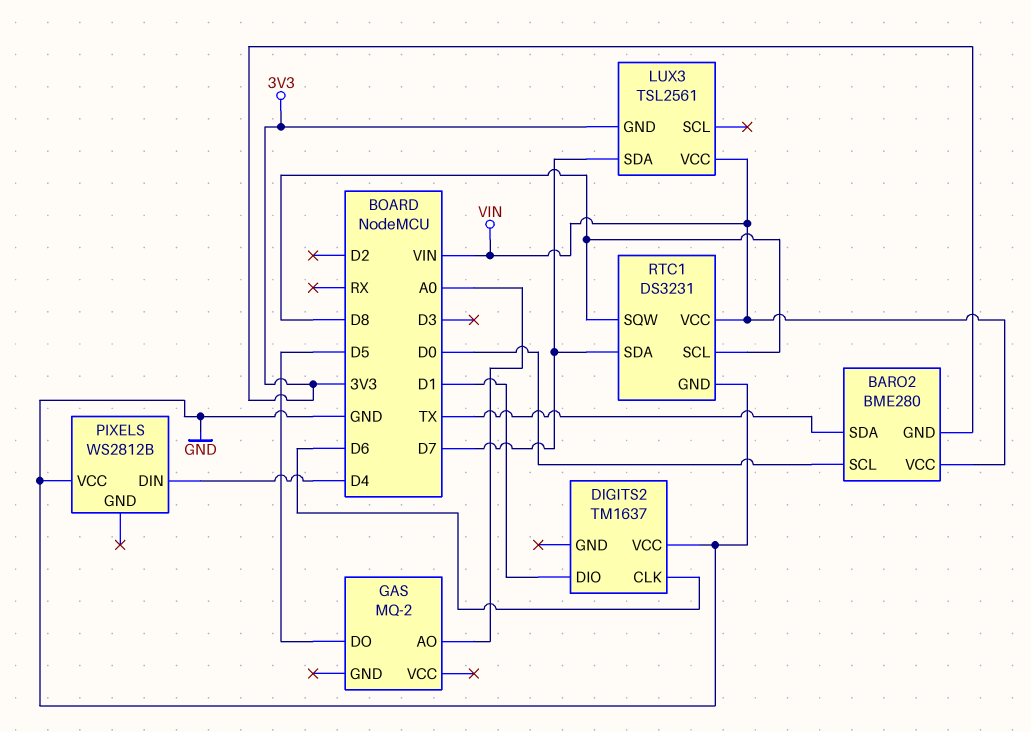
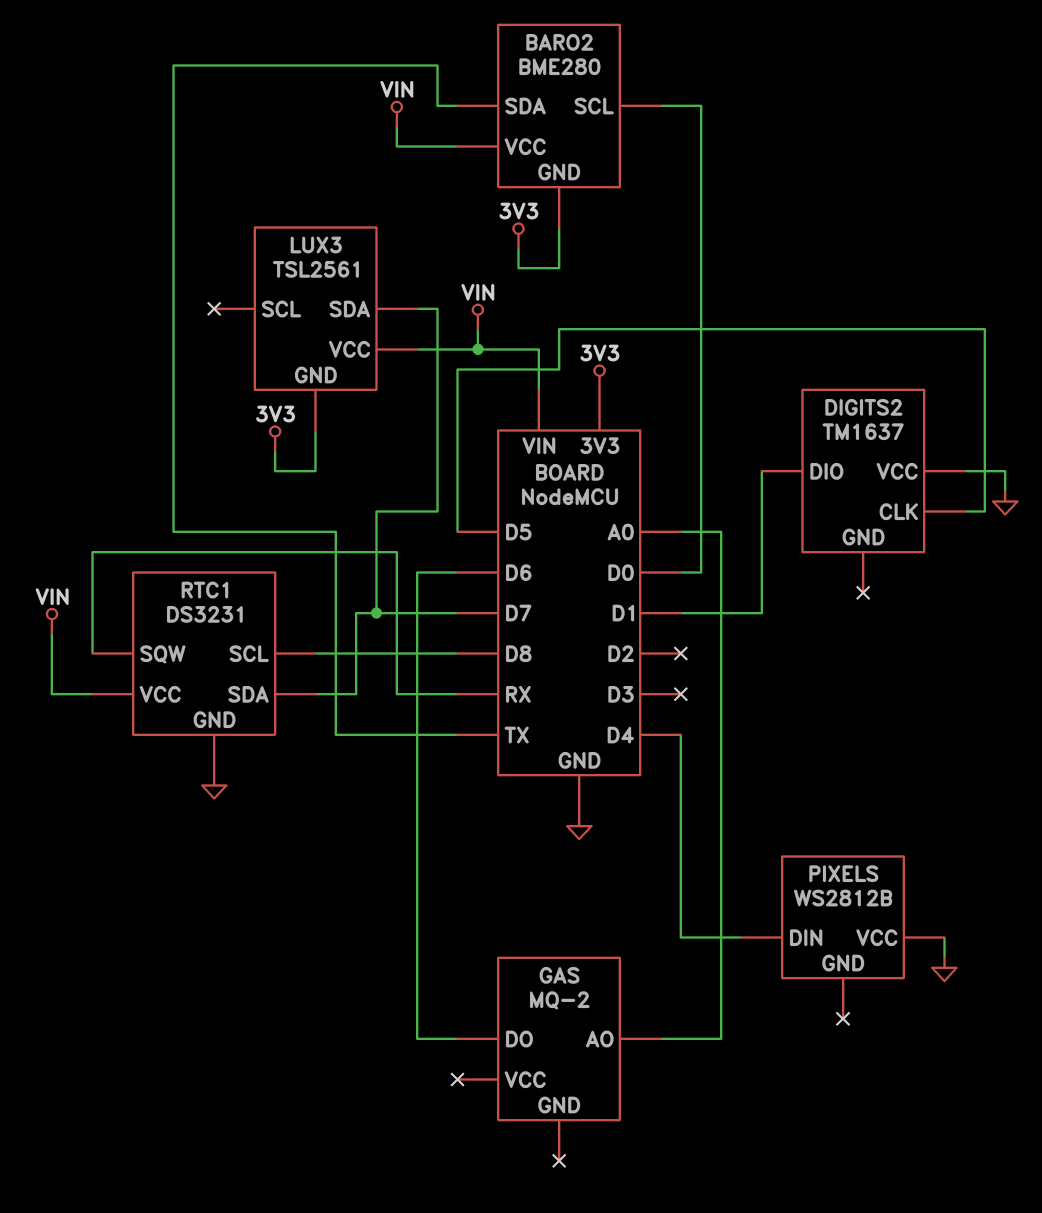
DIGITS2 pin CLK: D6 -> D5
GAS pin DO: D5 -> D6
RTC1 pin SQW: D8 -> RX

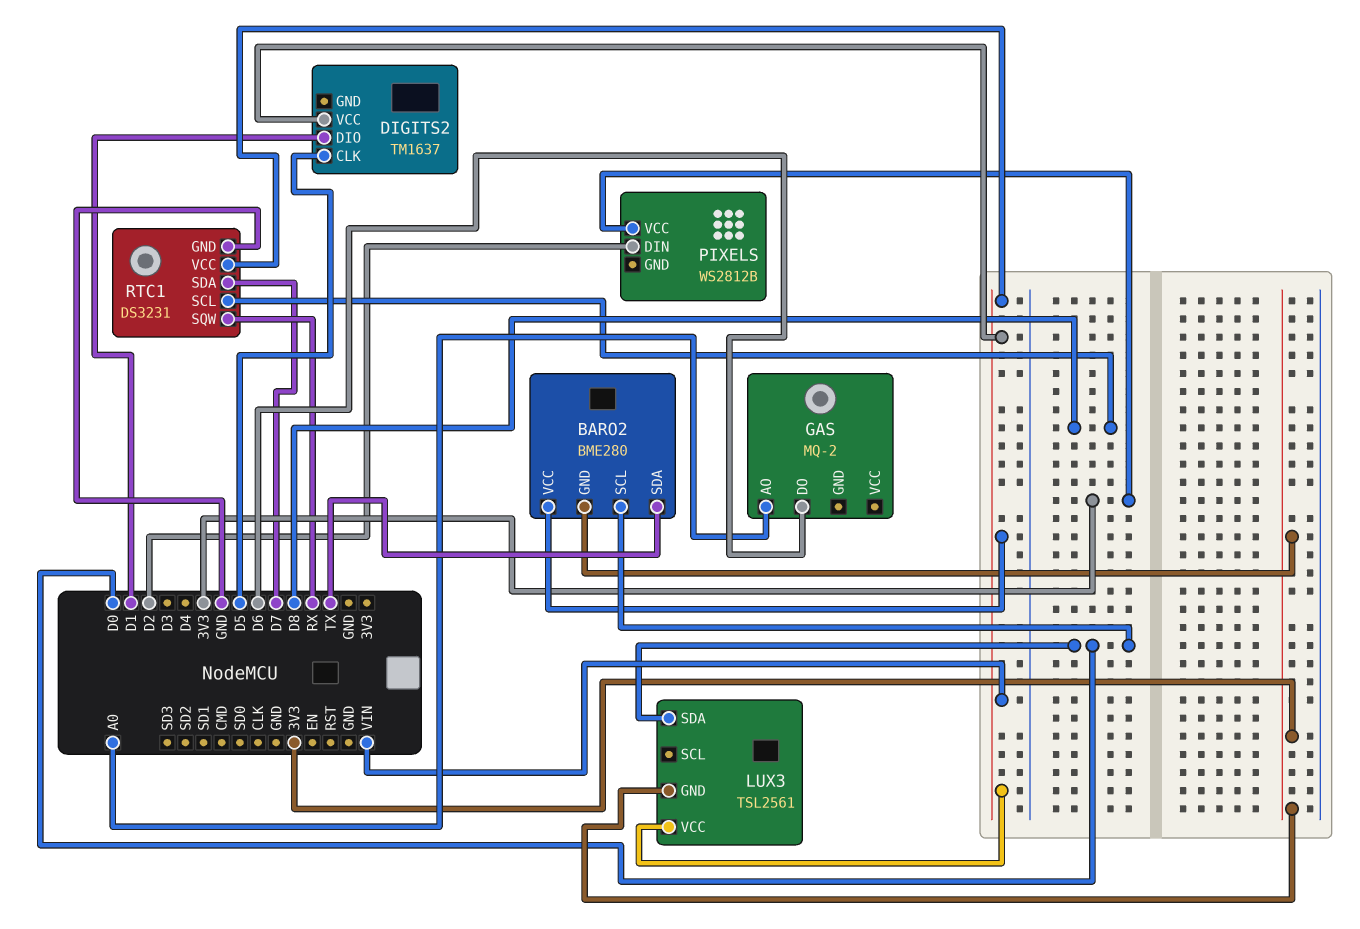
DIGITS2 pin VCC: GND -> VIN
LUX3 pin SDA: D7 -> D0
PIXELS pin DIN: D4 -> D2
PIXELS pin VCC: GND -> 3V3

